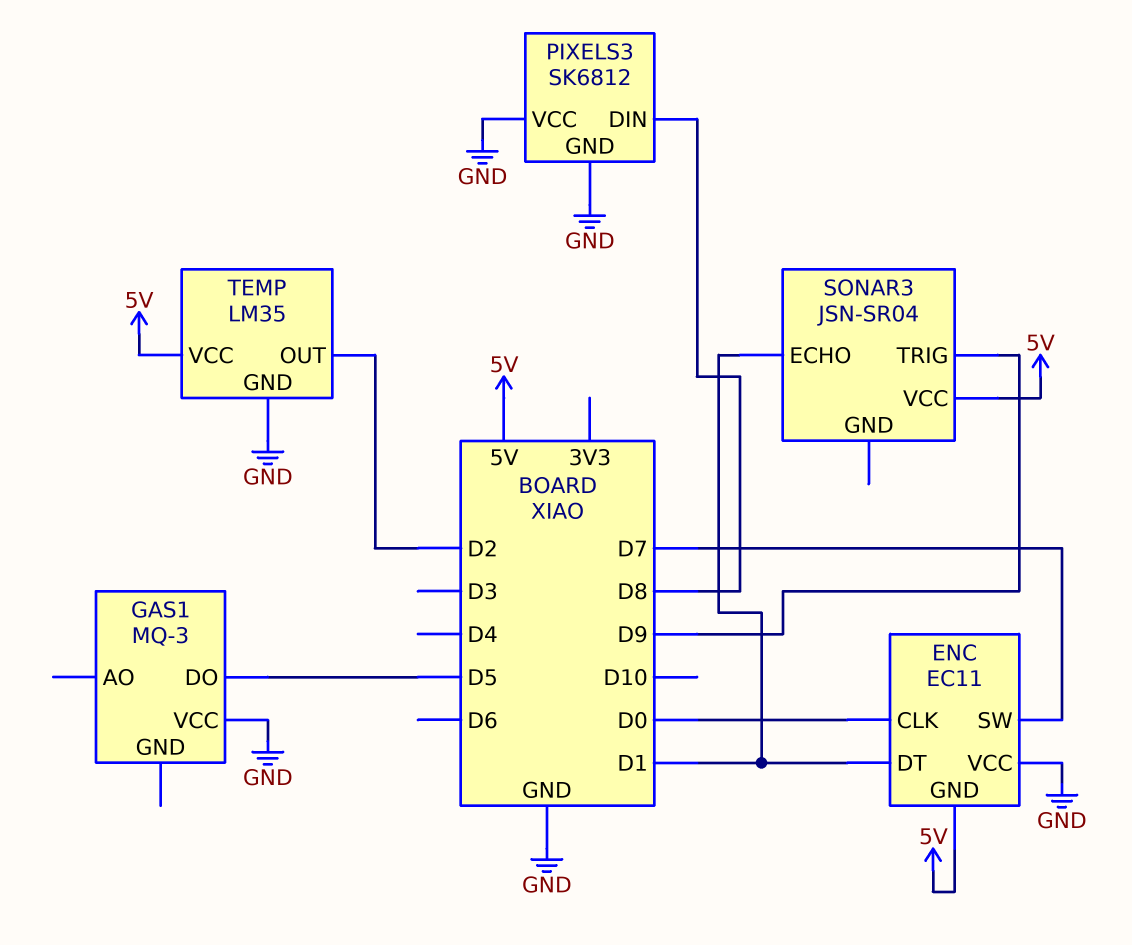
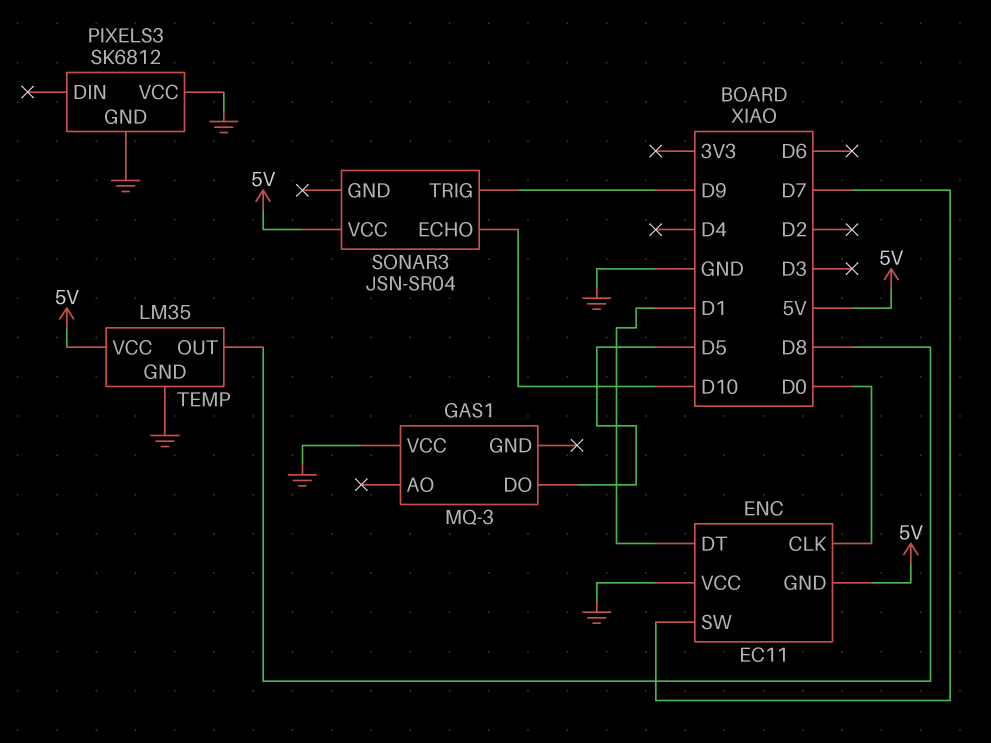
PIXELS3 pin DIN: D8 -> none
SONAR3 pin ECHO: D1 -> D10
TEMP pin OUT: D2 -> D8

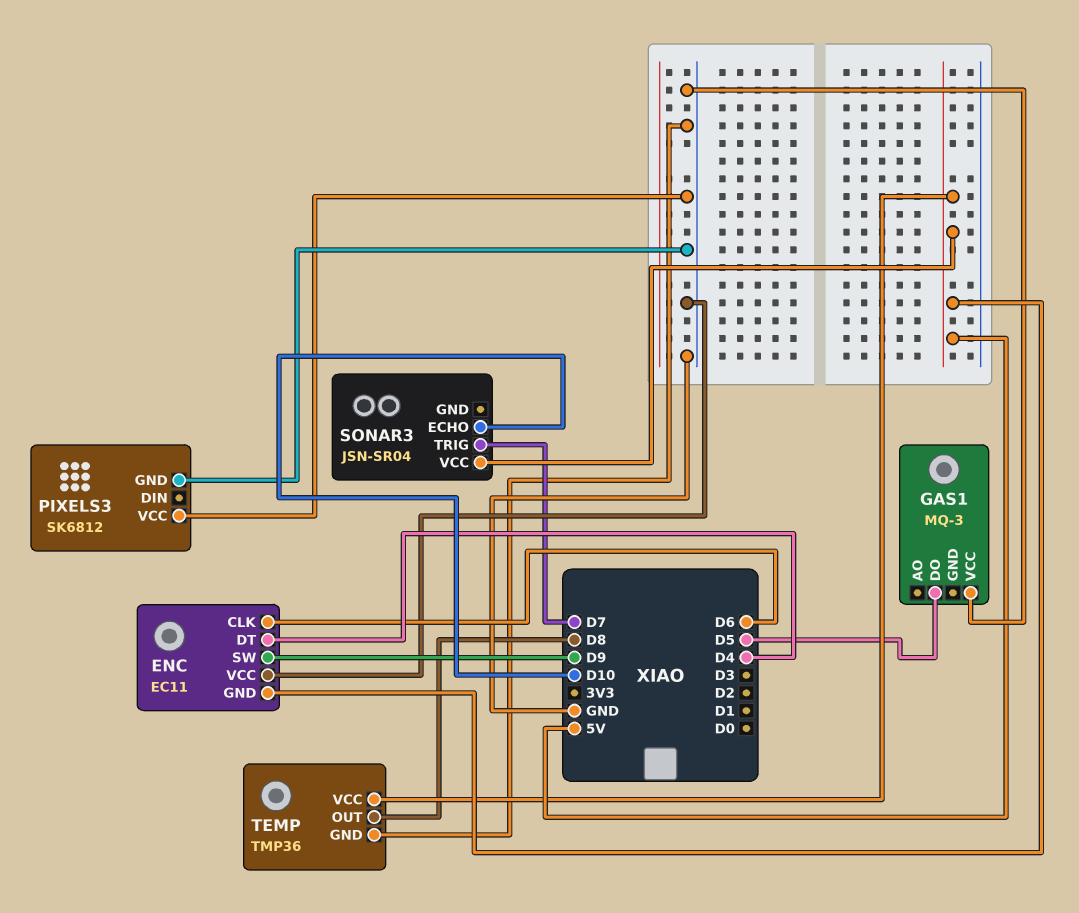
ENC pin CLK: D0 -> D6
ENC pin DT: D1 -> D4
ENC pin SW: D7 -> D9
SONAR3 pin TRIG: D9 -> D7
TEMP: LM35 -> TMP36

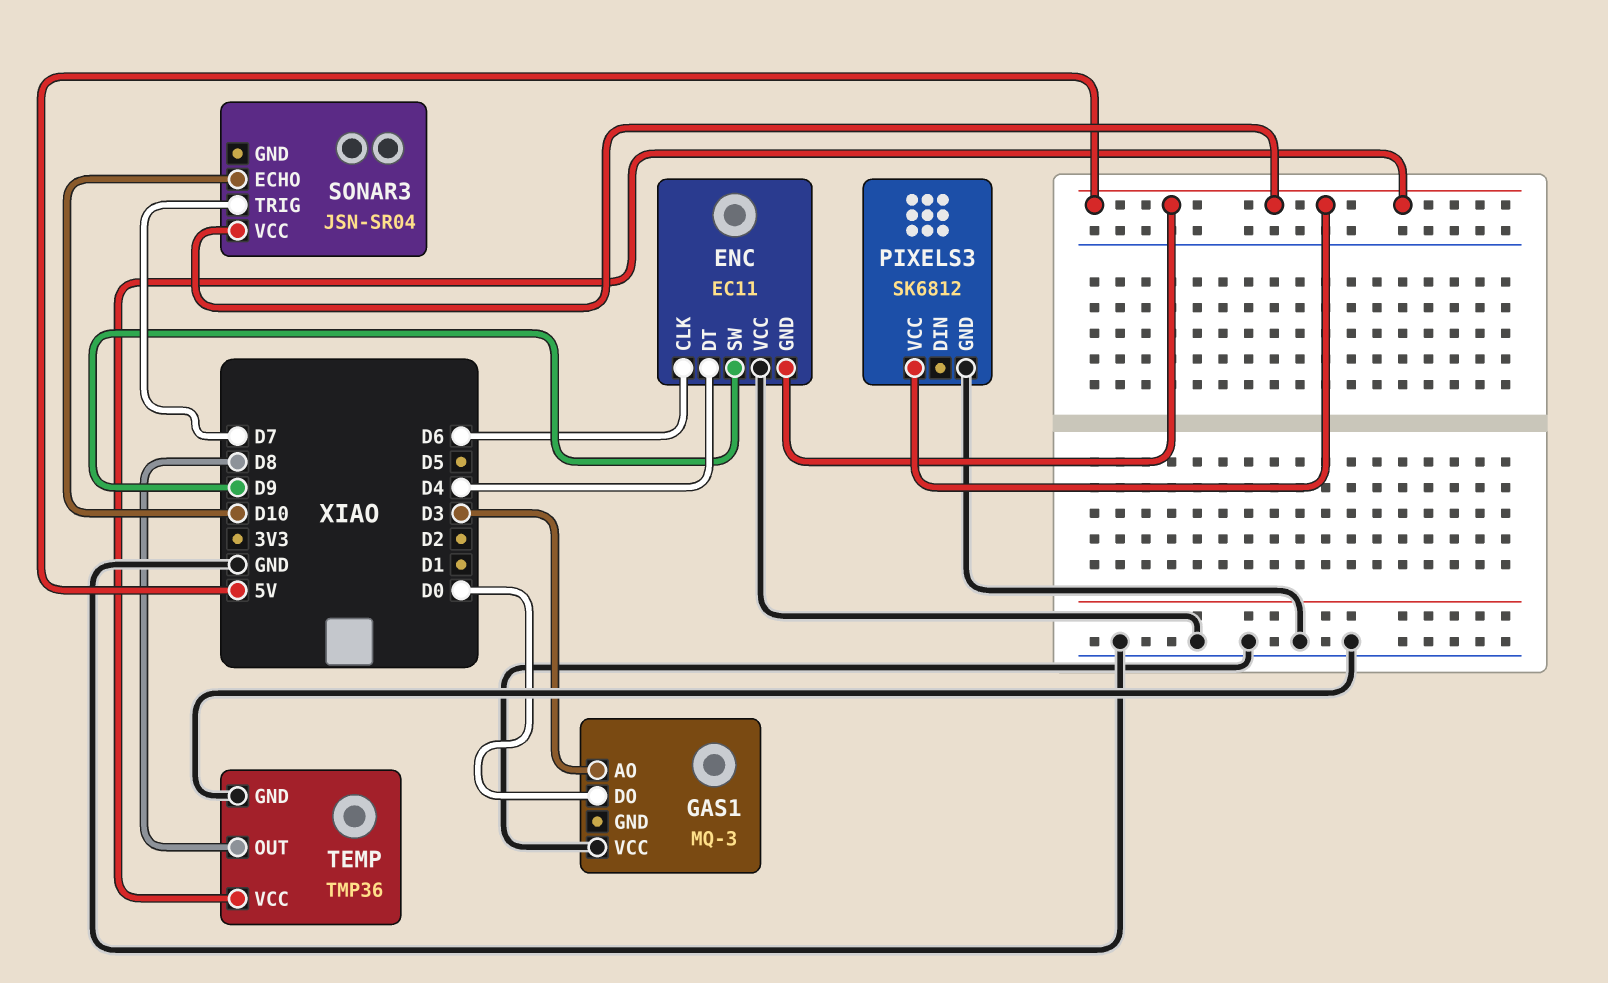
GAS1 pin AO: none -> D3
GAS1 pin DO: D5 -> D0
PIXELS3 pin VCC: GND -> 5V

